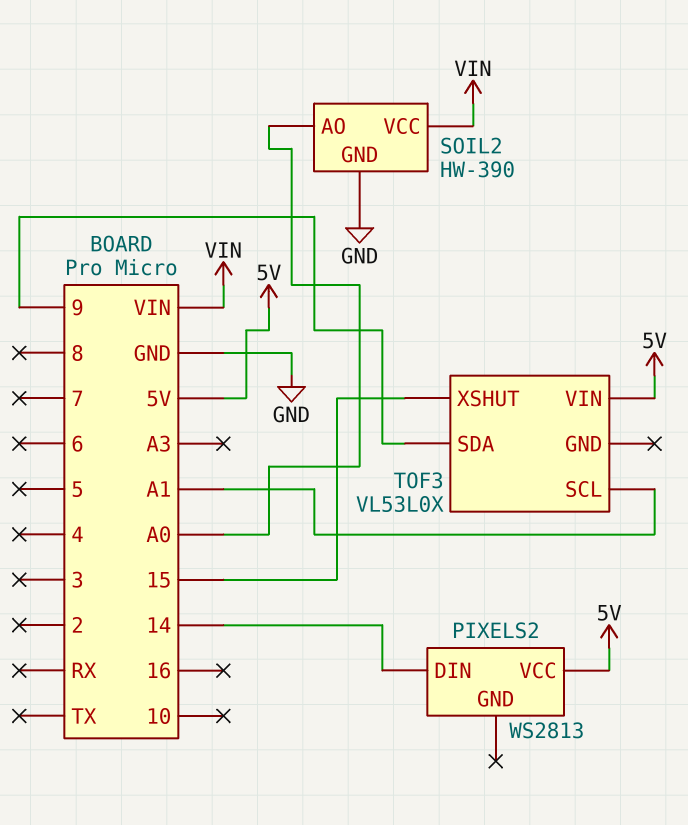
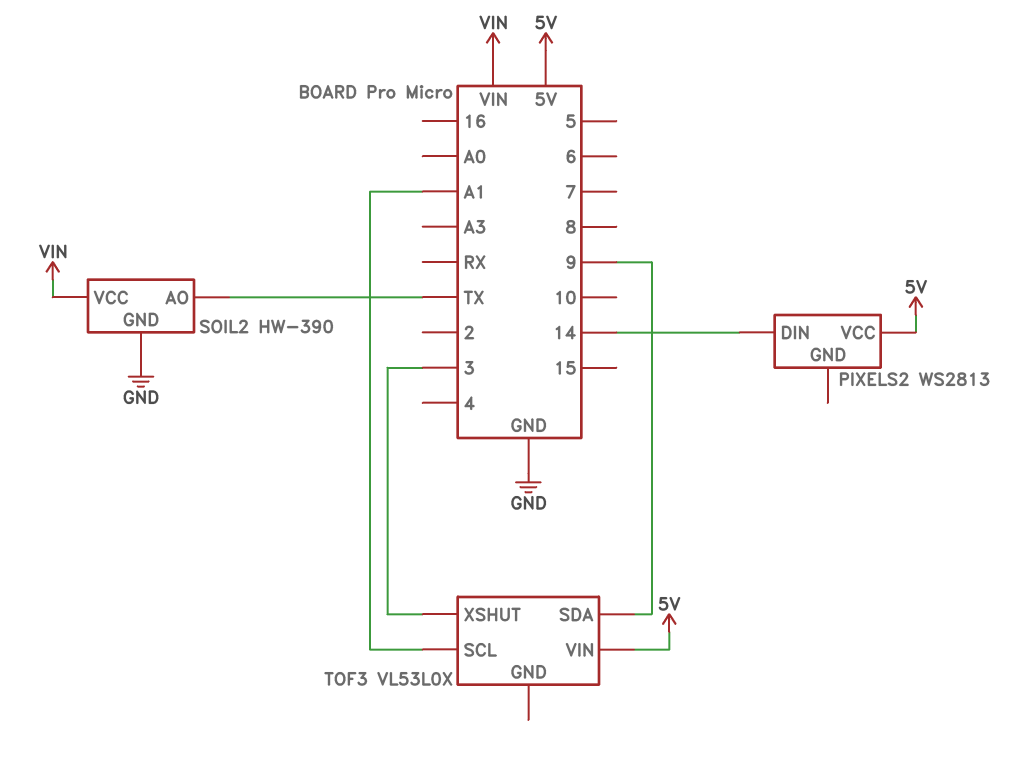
SOIL2 pin AO: A0 -> TX
TOF3 pin XSHUT: 15 -> 3

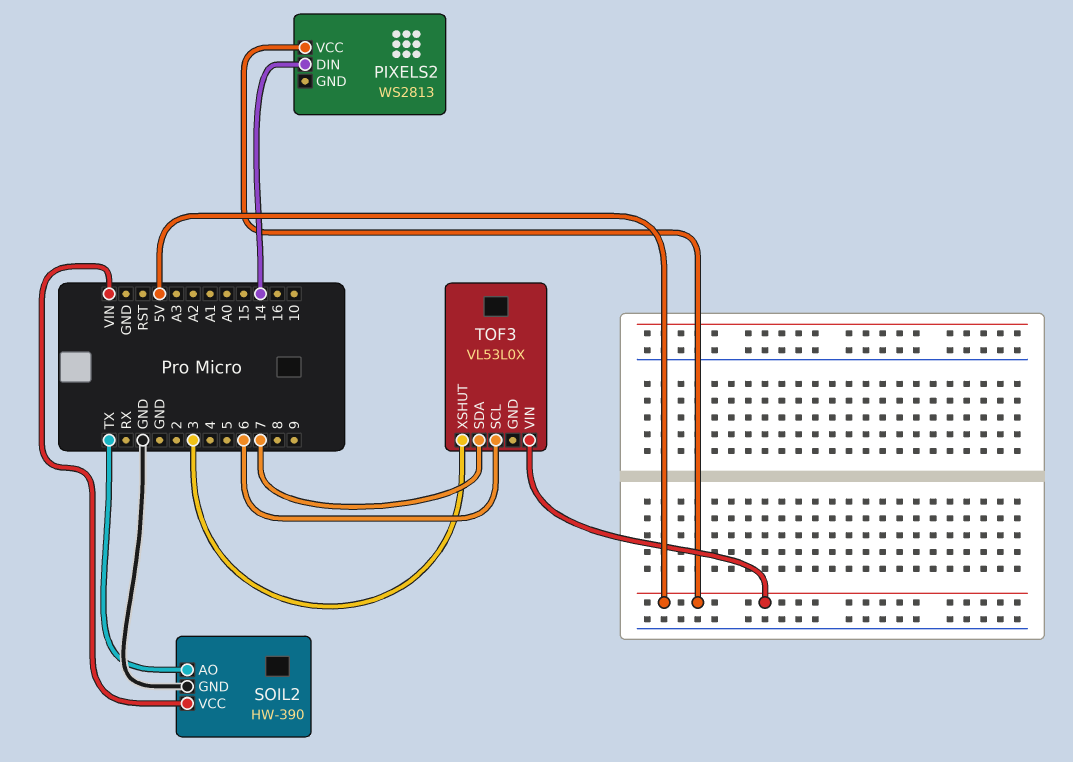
TOF3 pin SCL: A1 -> 6
TOF3 pin SDA: 9 -> 7

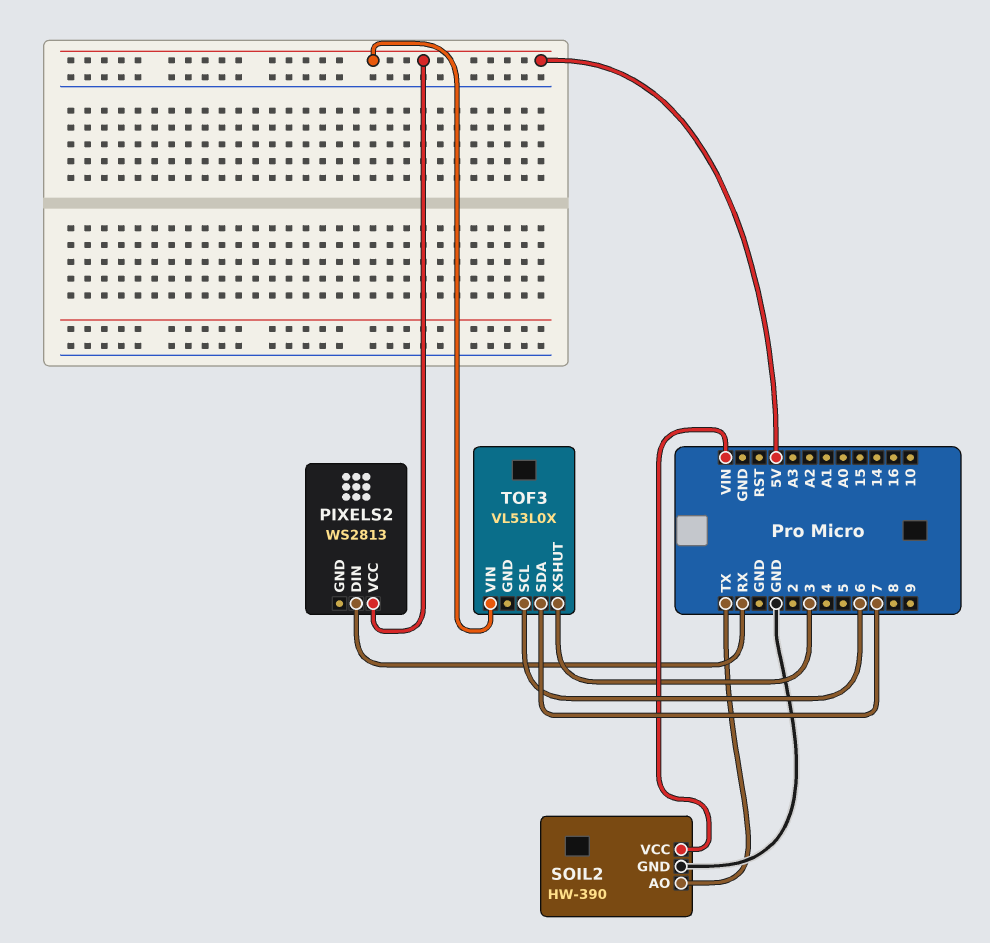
PIXELS2 pin DIN: 14 -> RX

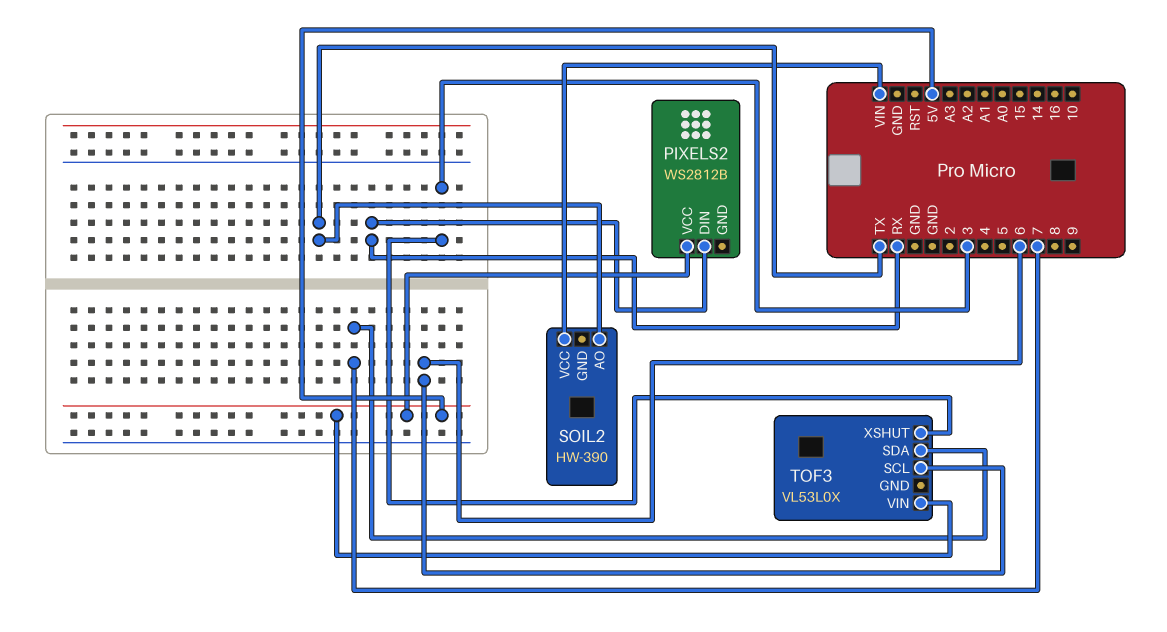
PIXELS2: WS2813 -> WS2812B
SOIL2 pin GND: GND -> none

